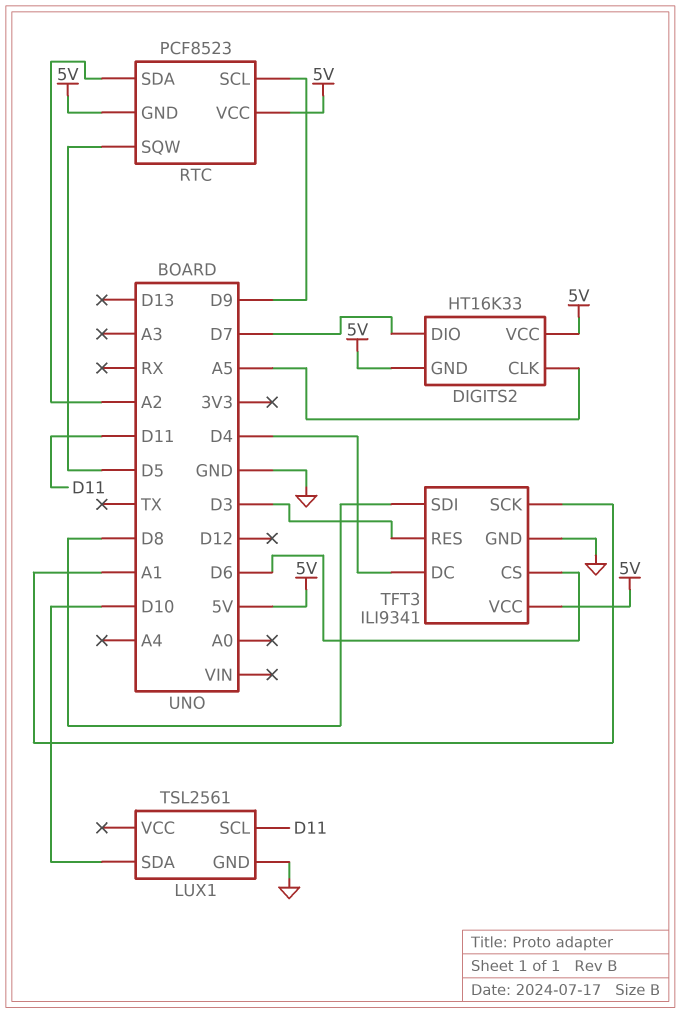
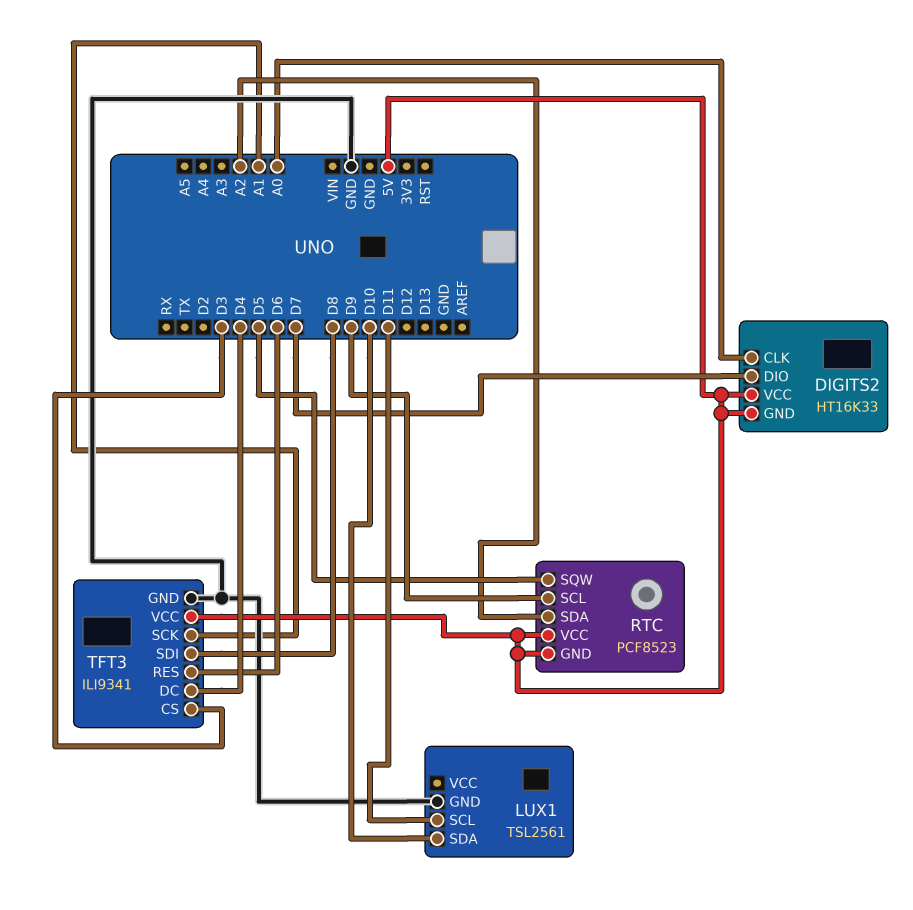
DIGITS2 pin CLK: A5 -> A0
TFT3 pin CS: D6 -> D3
TFT3 pin RES: D3 -> D6

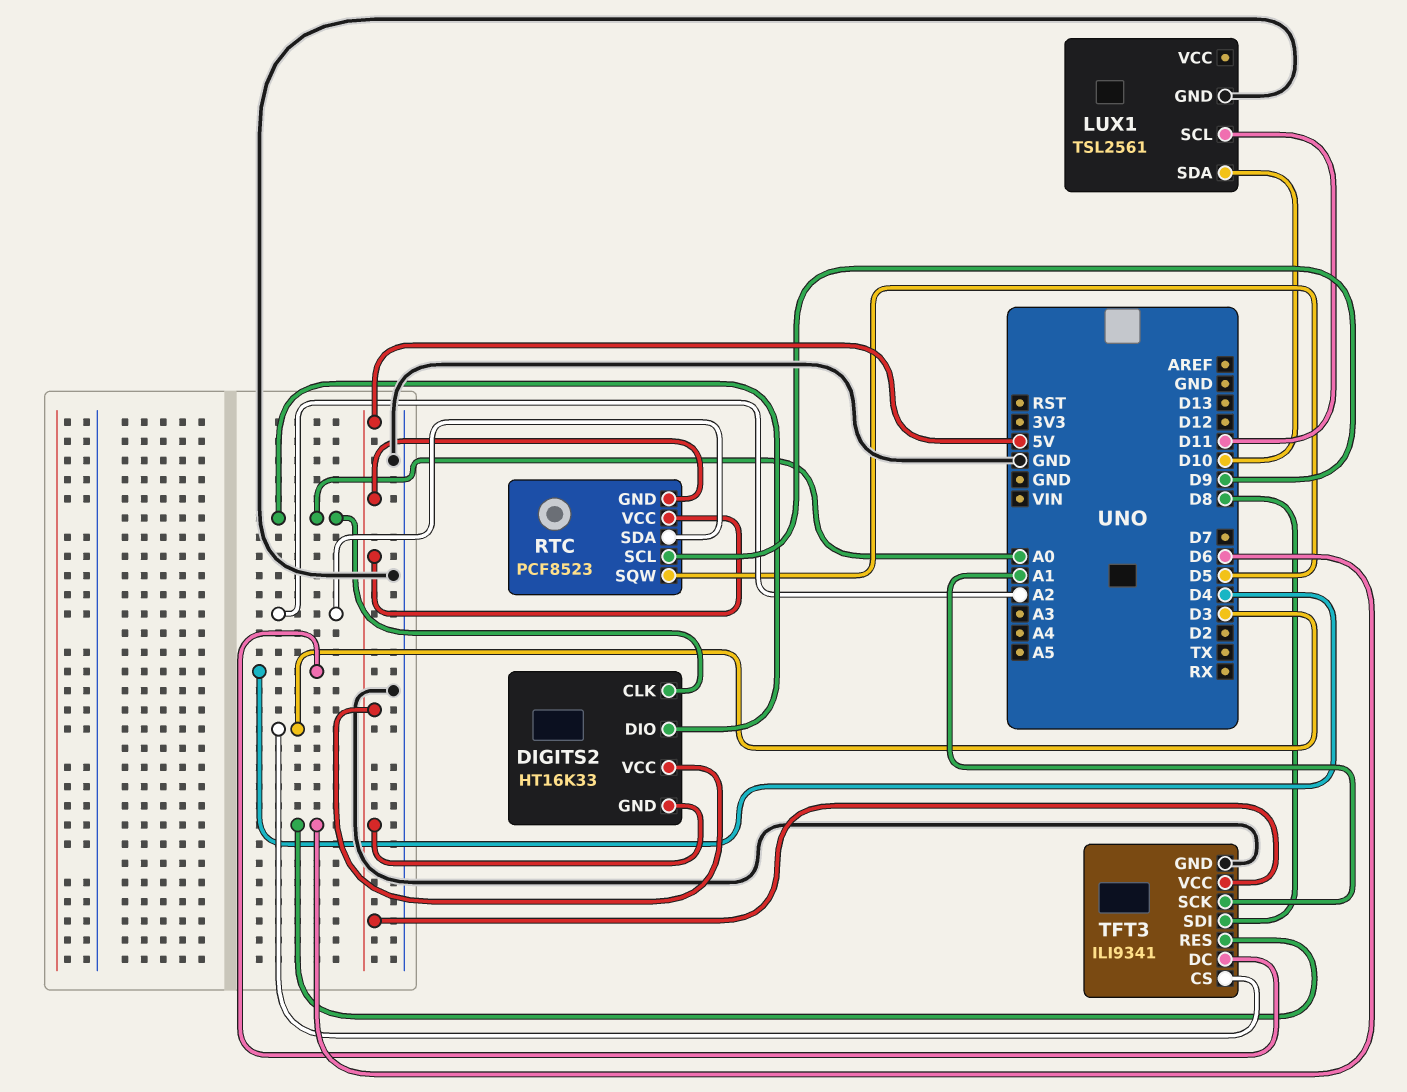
DIGITS2 pin DIO: D7 -> A0

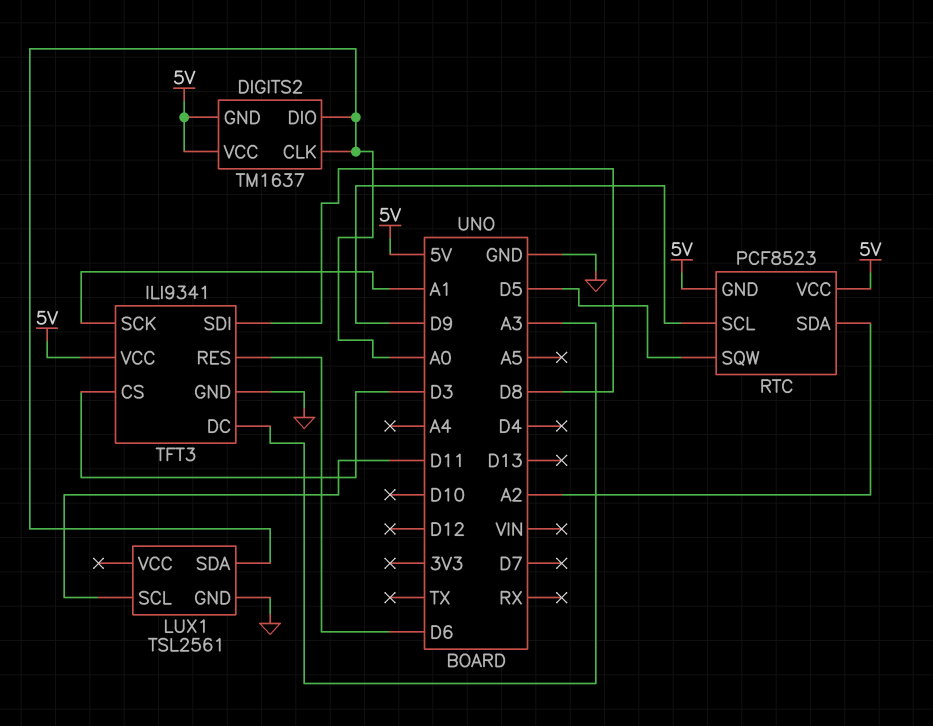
DIGITS2: HT16K33 -> TM1637
LUX1 pin SDA: D10 -> A0
TFT3 pin DC: D4 -> A3

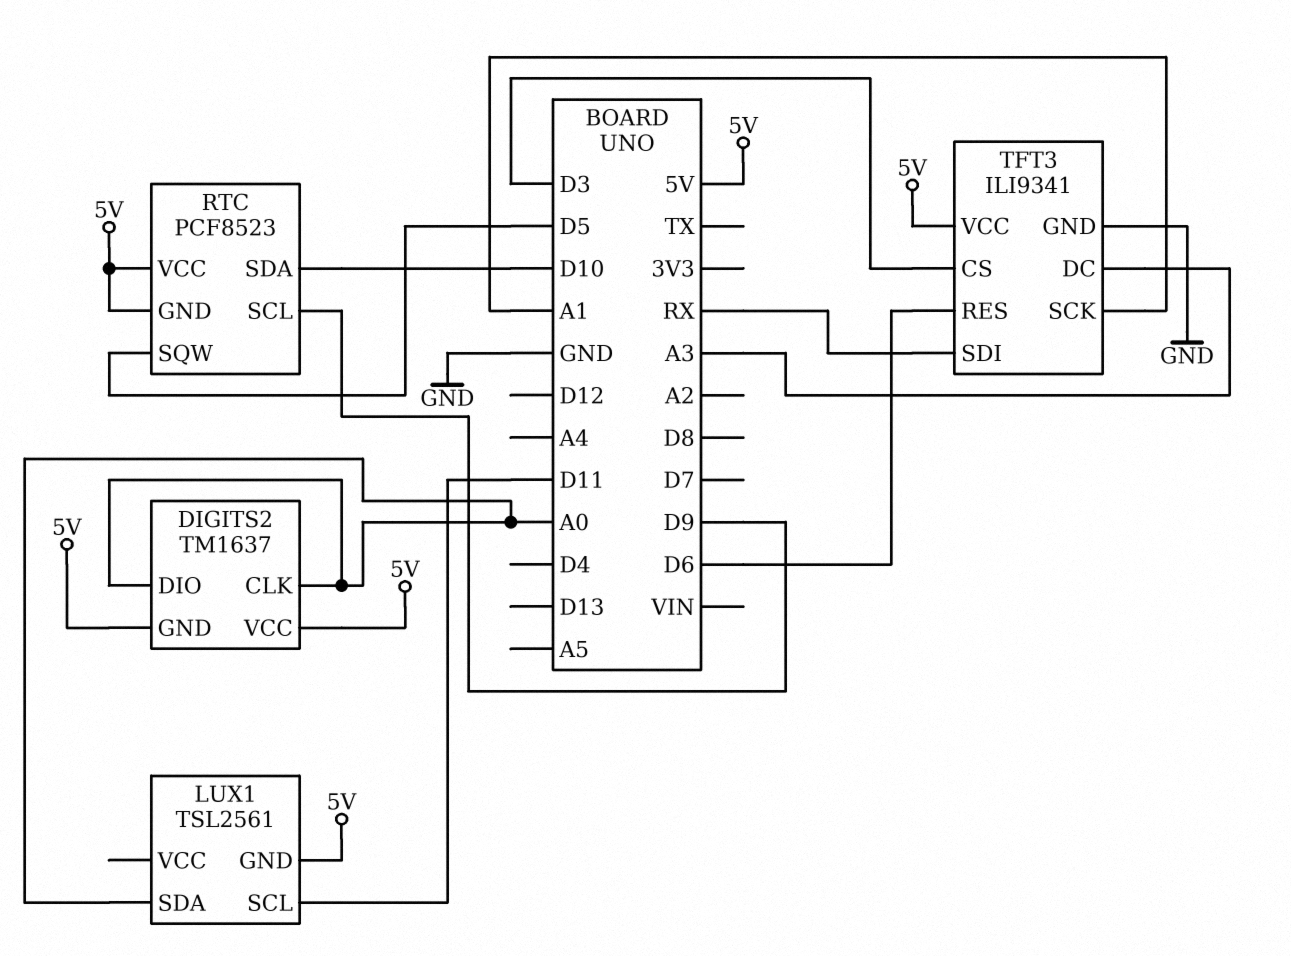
LUX1 pin GND: GND -> 5V
RTC pin SDA: A2 -> D10
TFT3 pin SDI: D8 -> RX

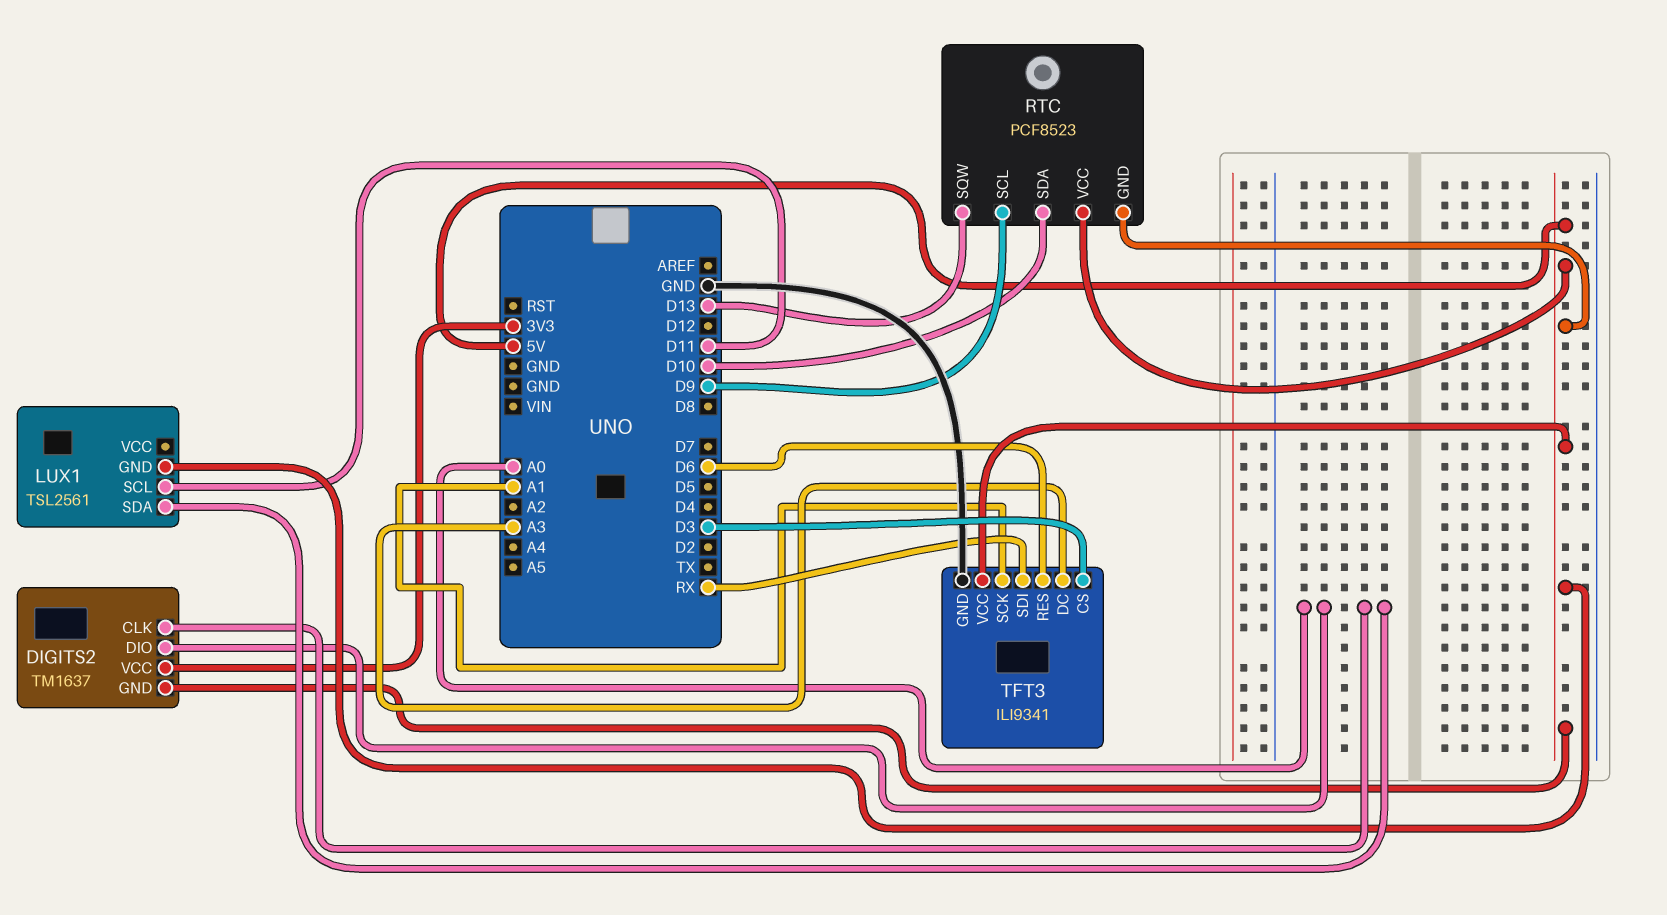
DIGITS2 pin VCC: 5V -> 3V3
RTC pin SQW: D5 -> D13

